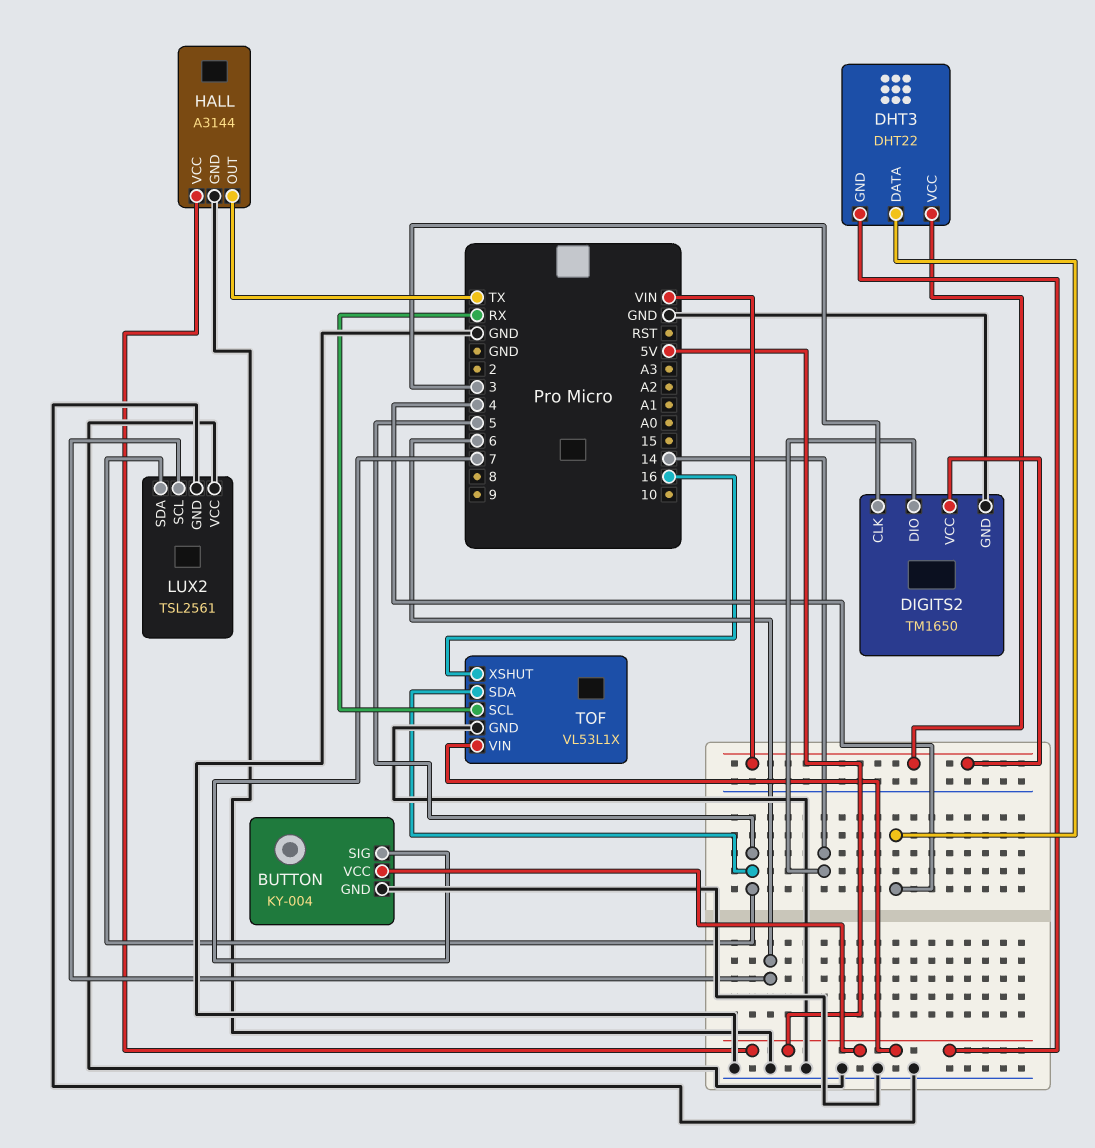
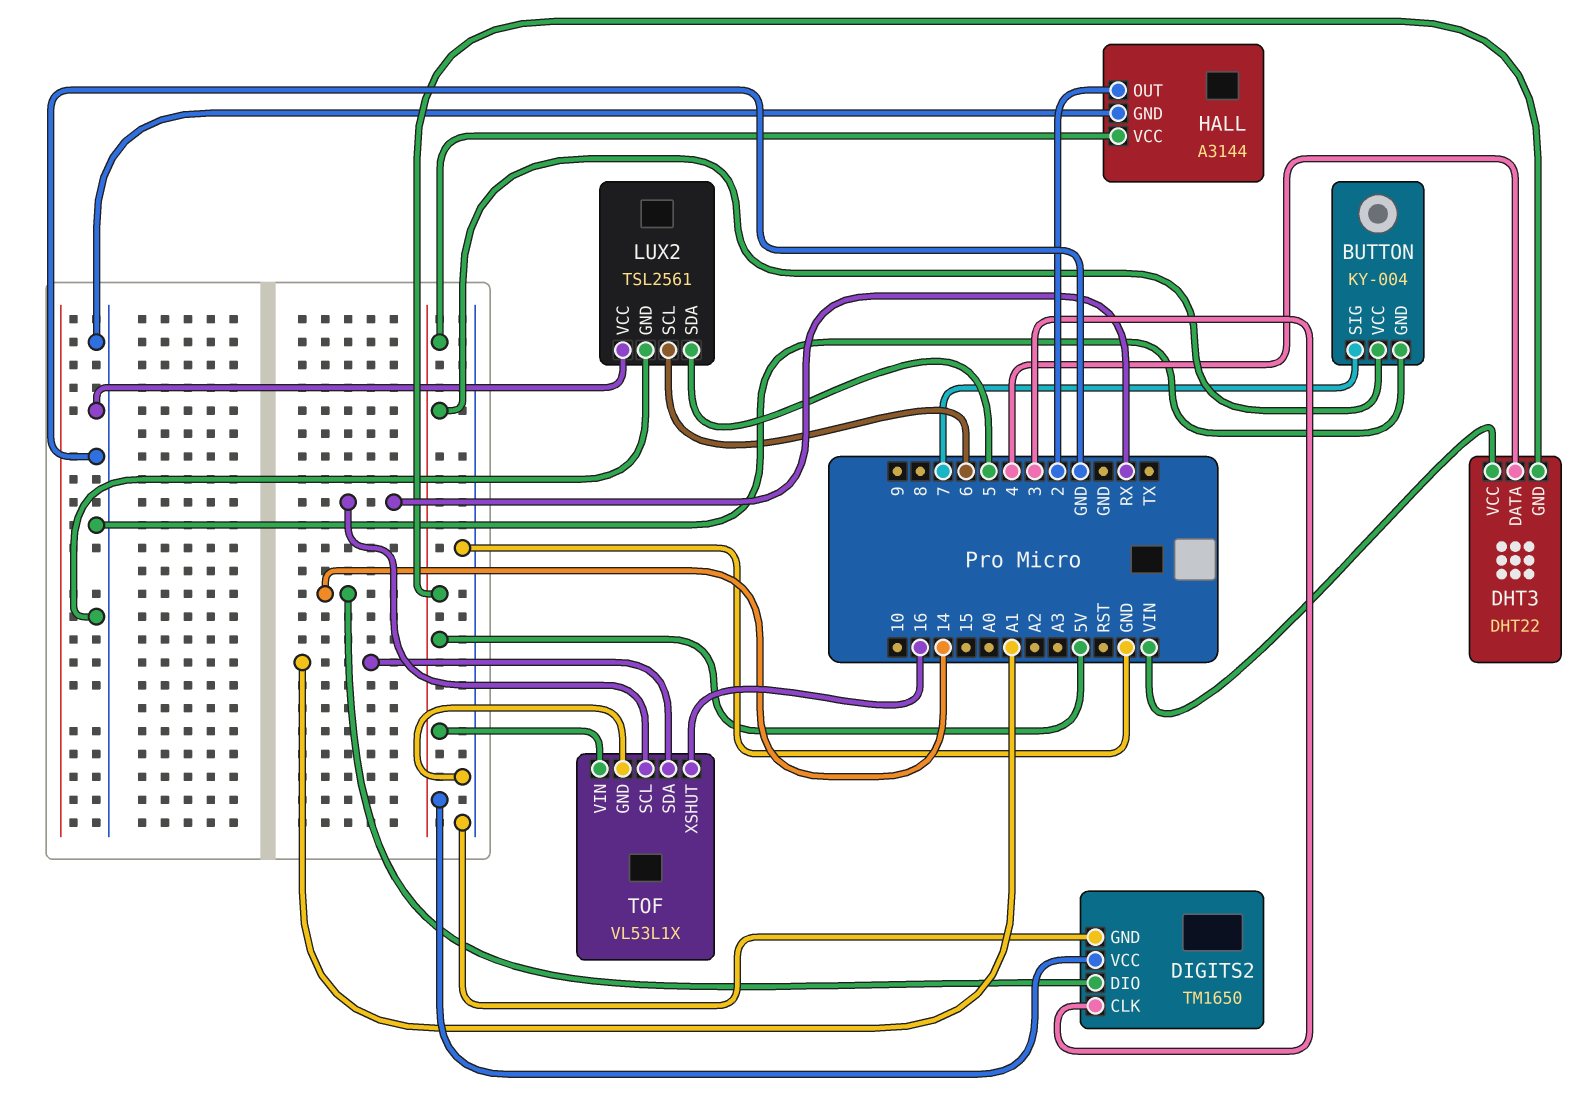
DIGITS2 pin VCC: VIN -> 5V
HALL pin OUT: TX -> 2
TOF pin SDA: 5 -> A1

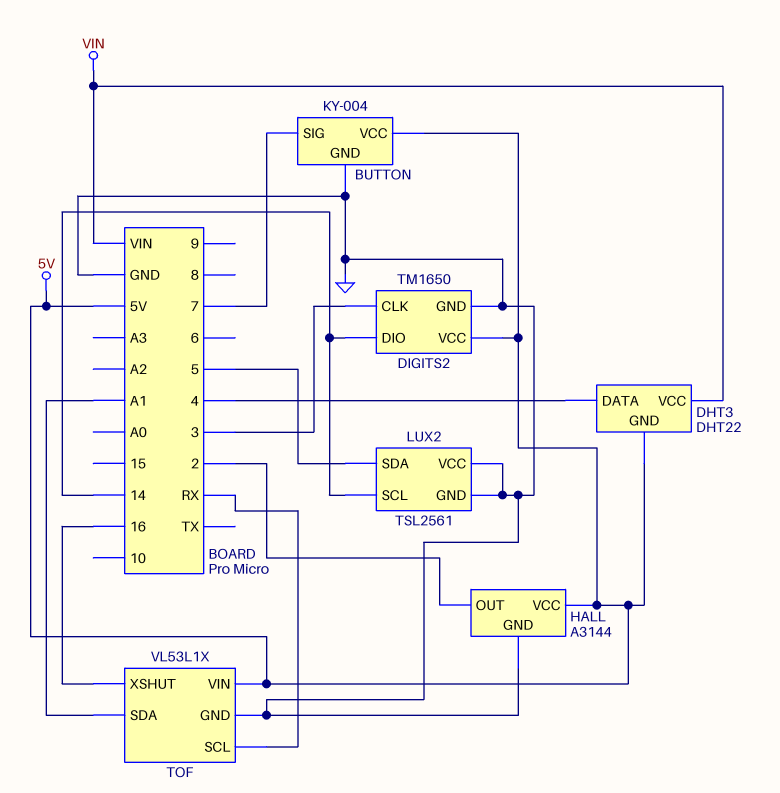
LUX2 pin SCL: 6 -> 14

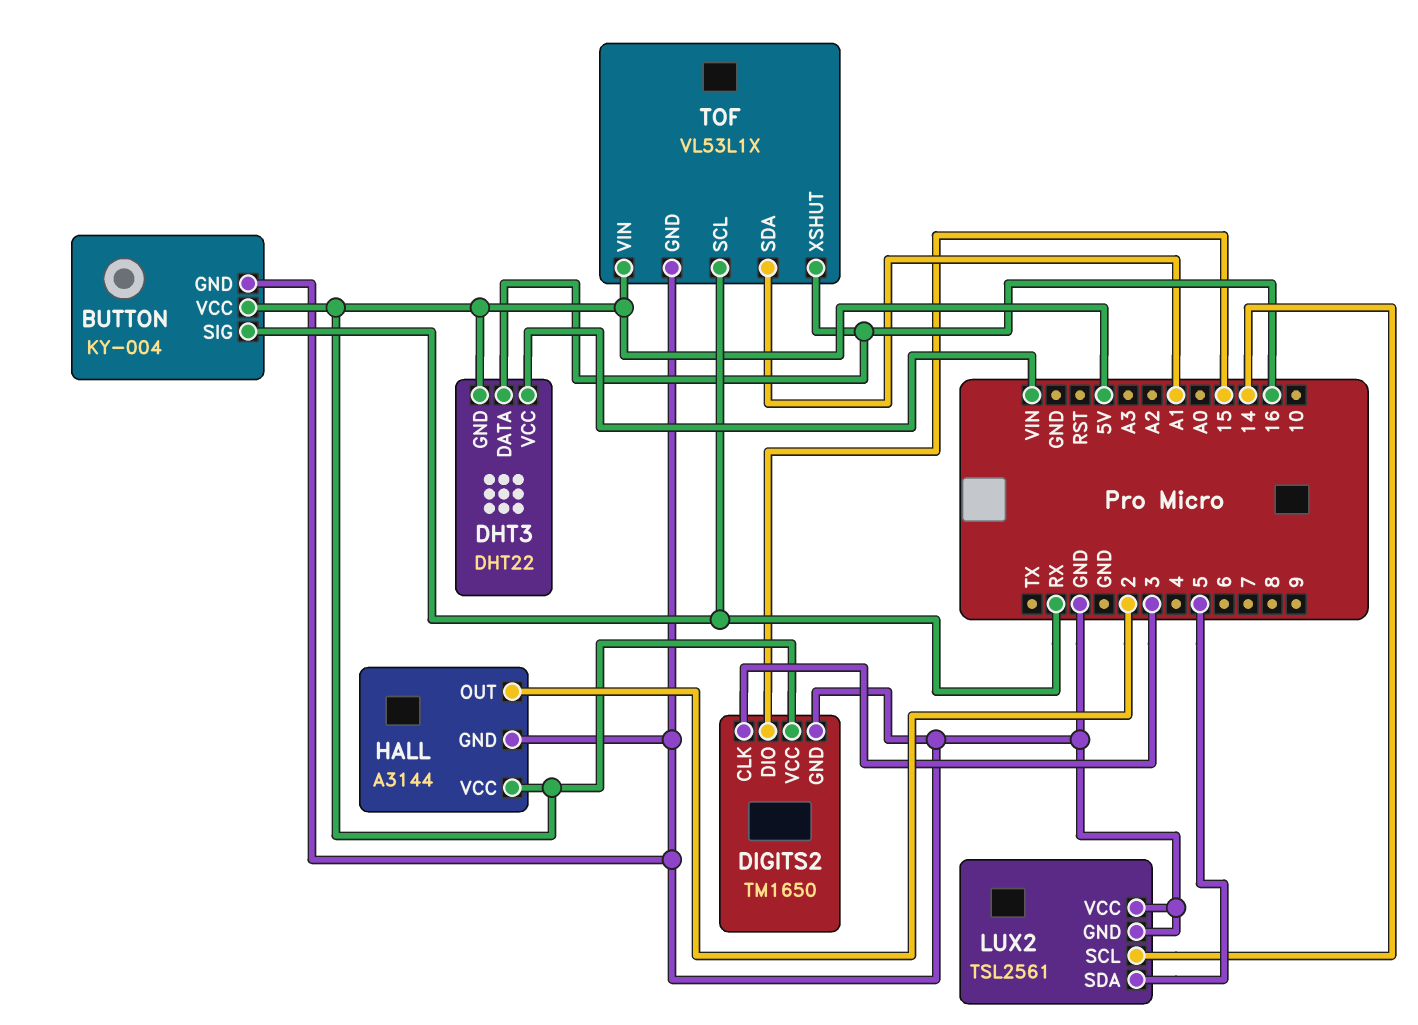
BUTTON pin SIG: 7 -> RX
DHT3 pin DATA: 4 -> 16
DIGITS2 pin DIO: 14 -> 15

